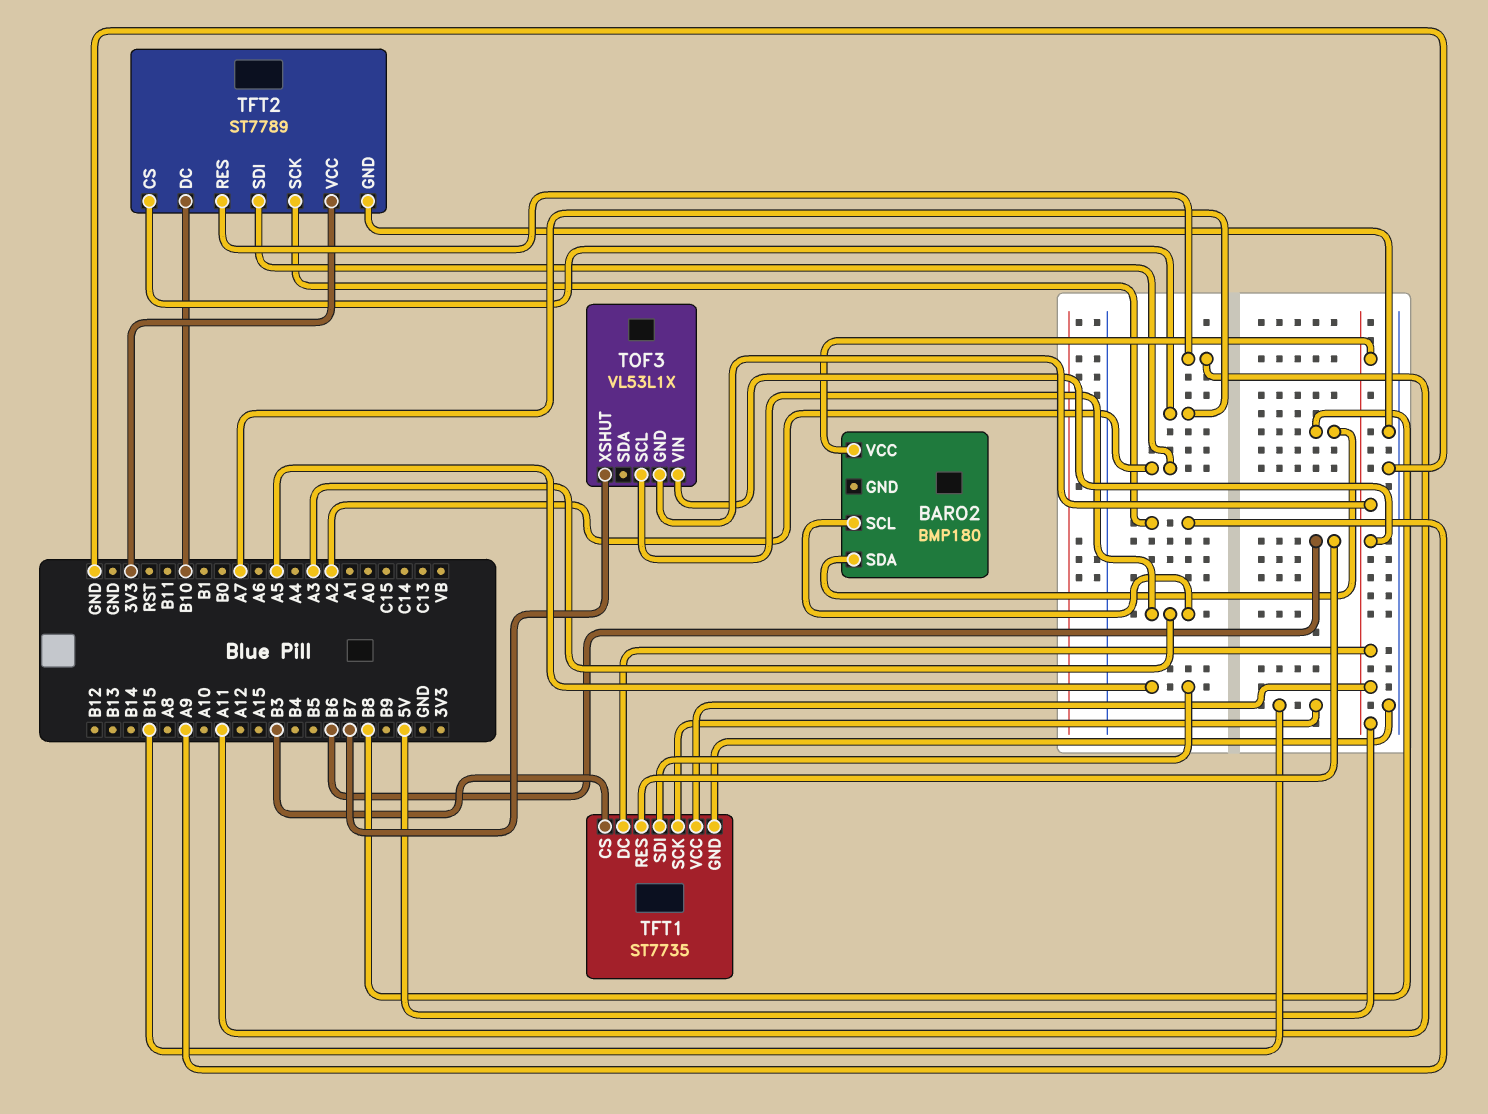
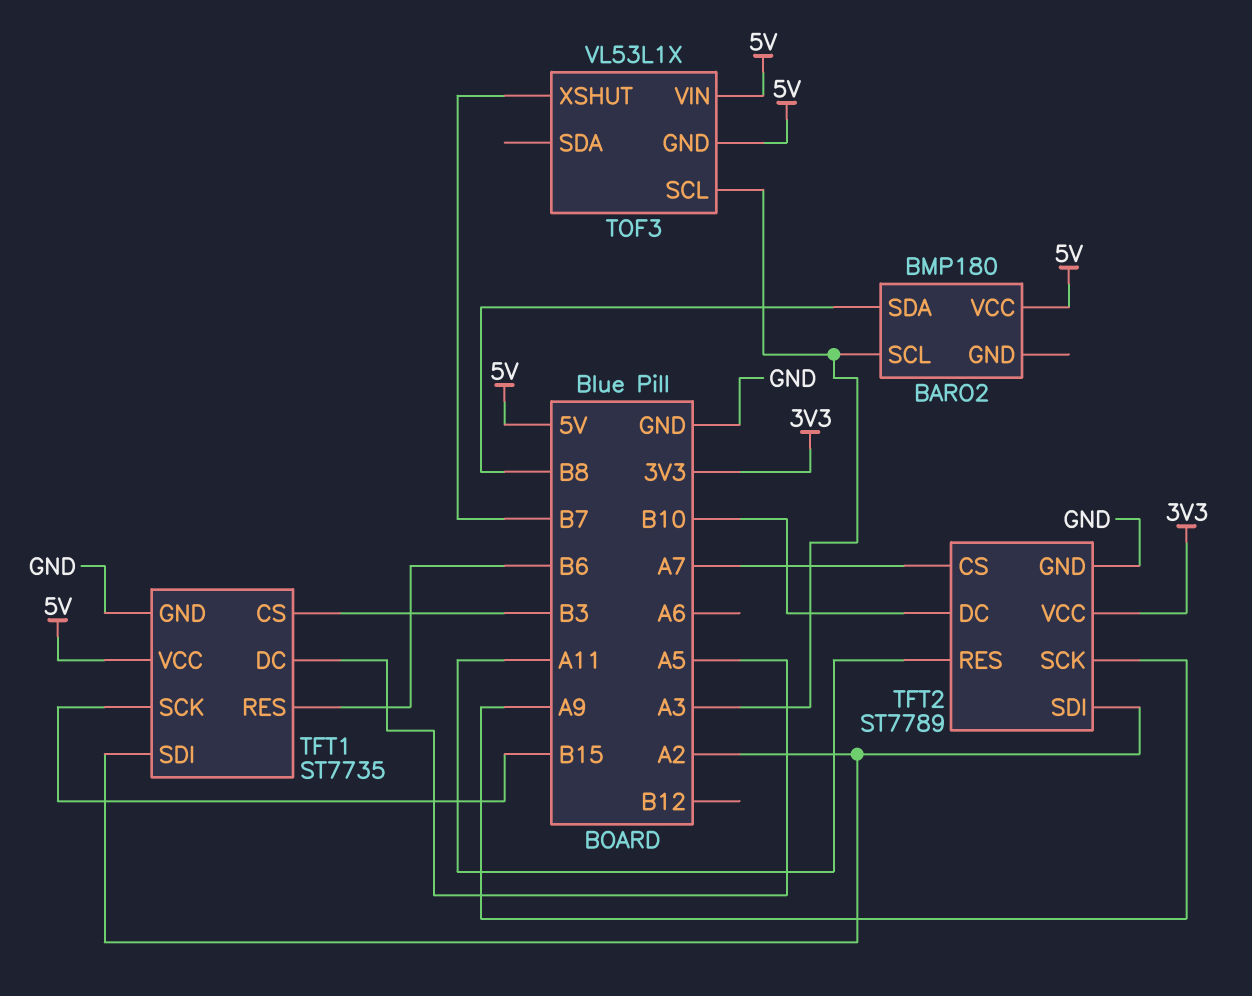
TFT1 pin DC: 5V -> A5
TFT1 pin SDI: A5 -> A2

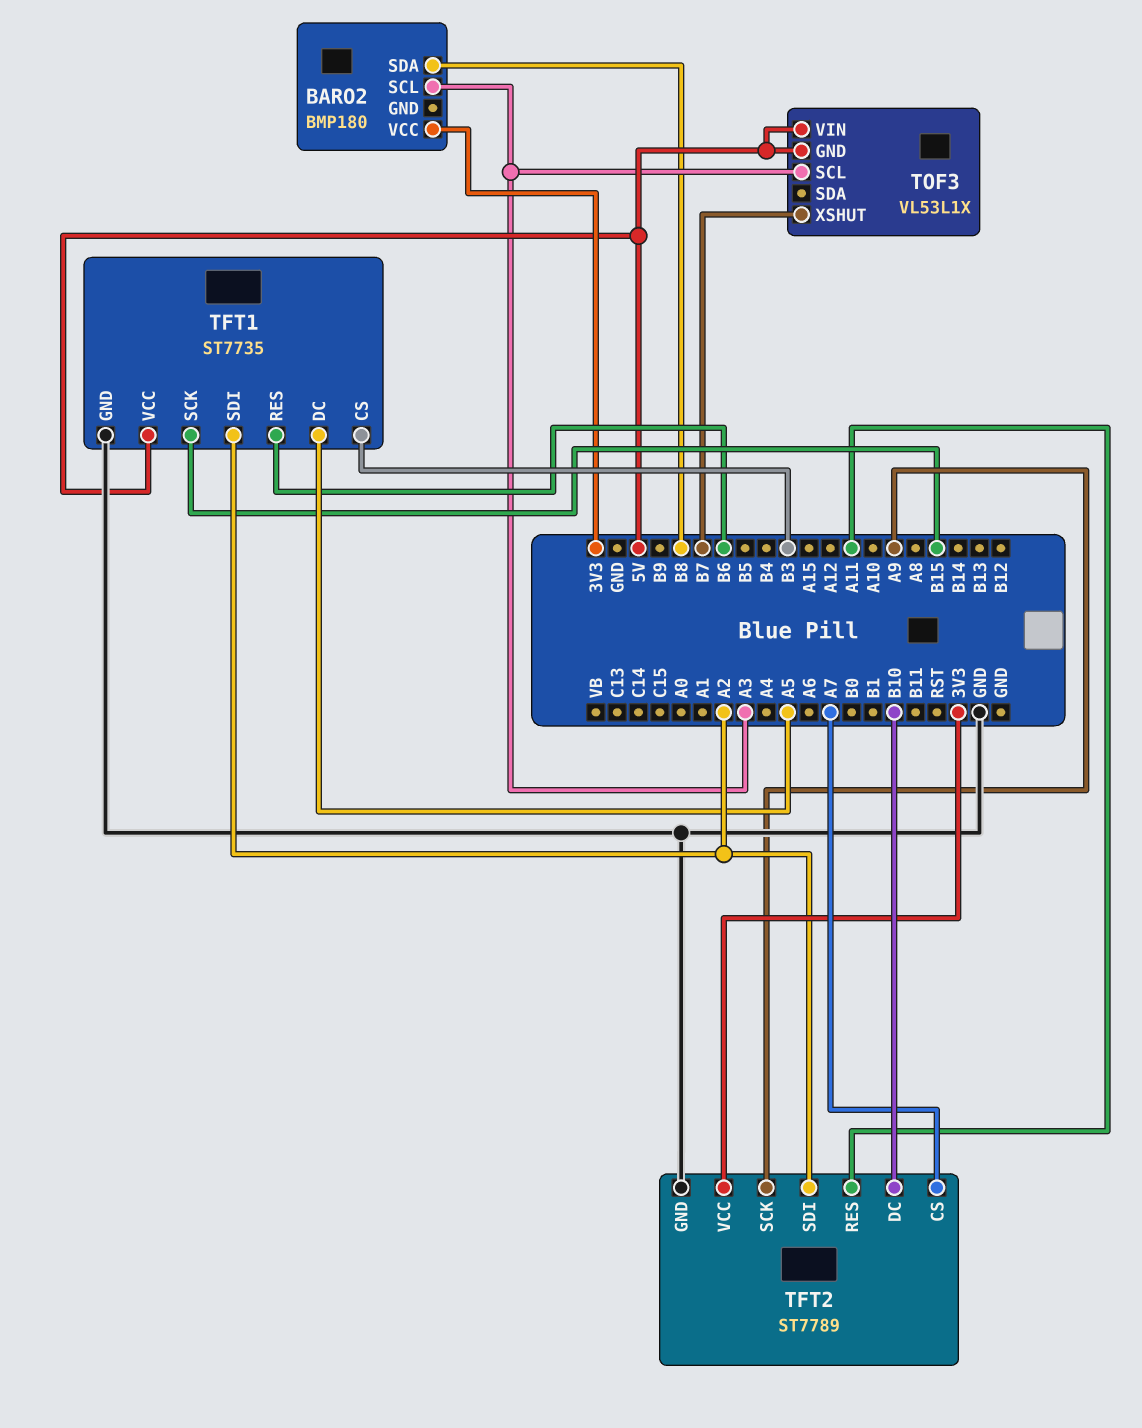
BARO2 pin VCC: 5V -> 3V3

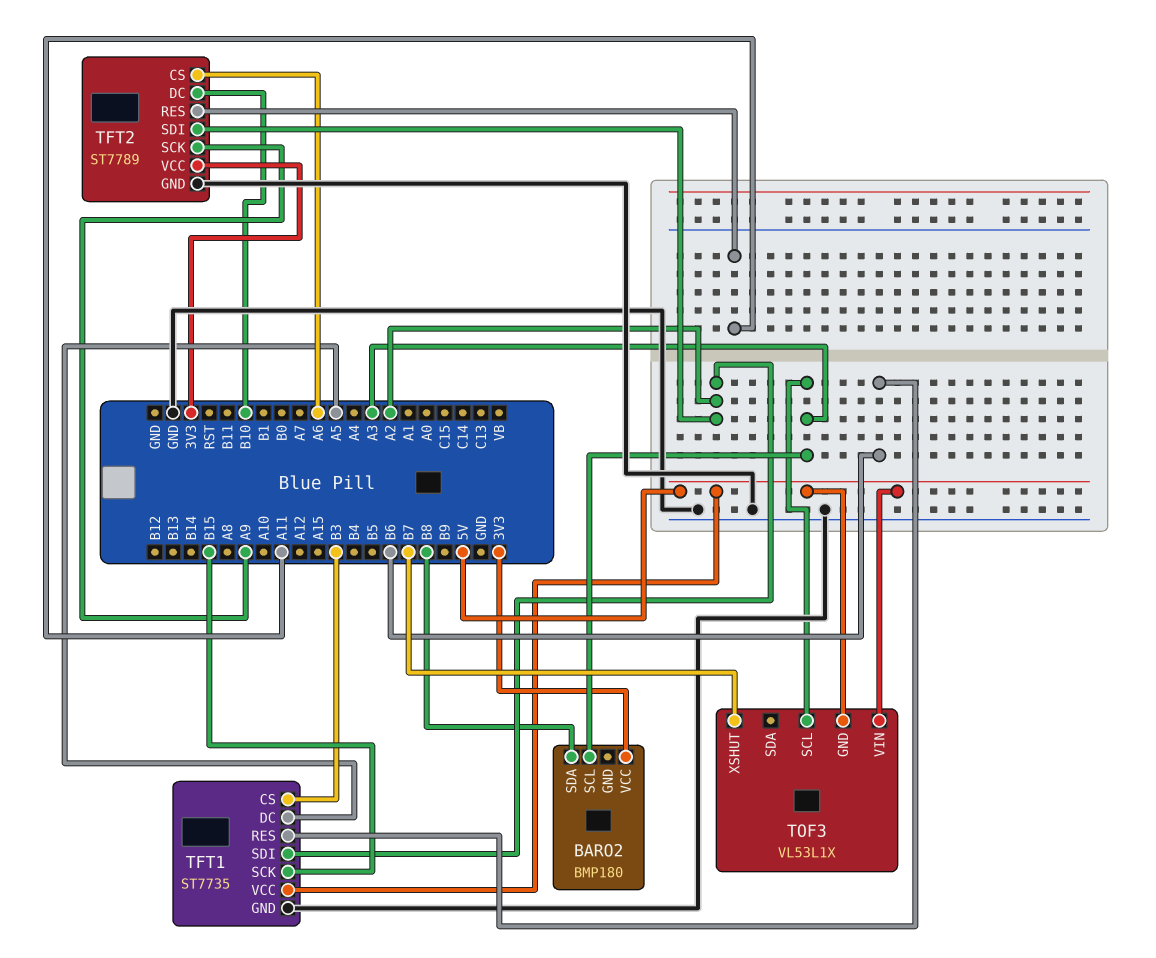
TFT2 pin CS: A7 -> A6

